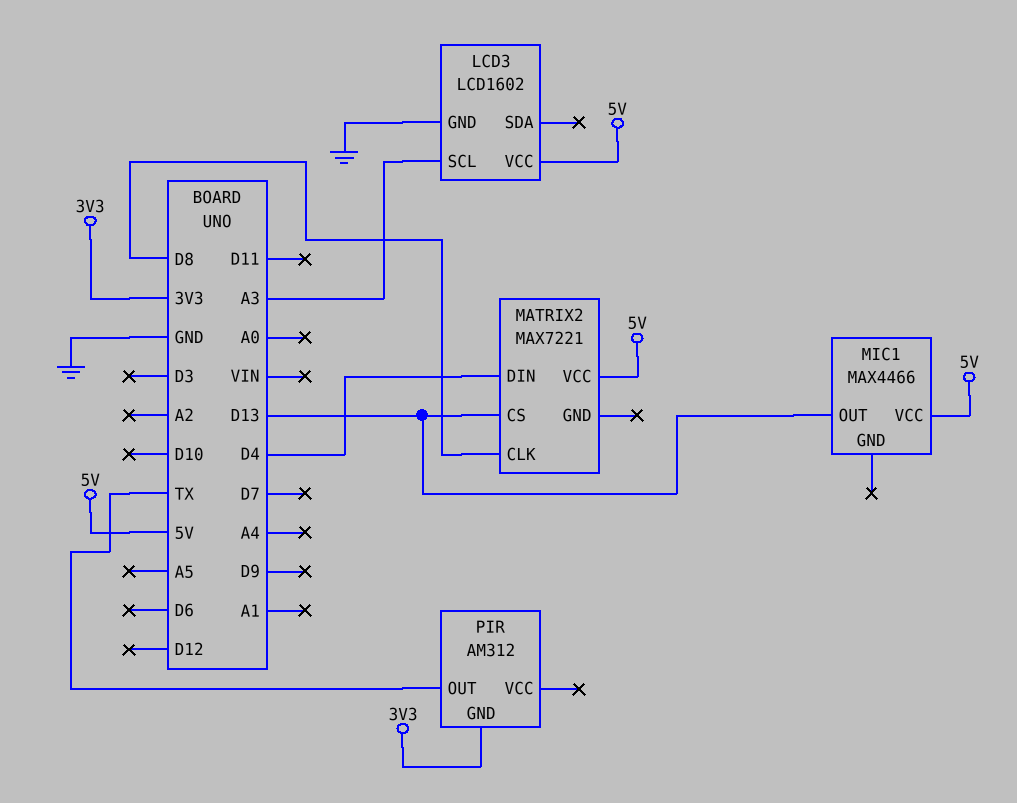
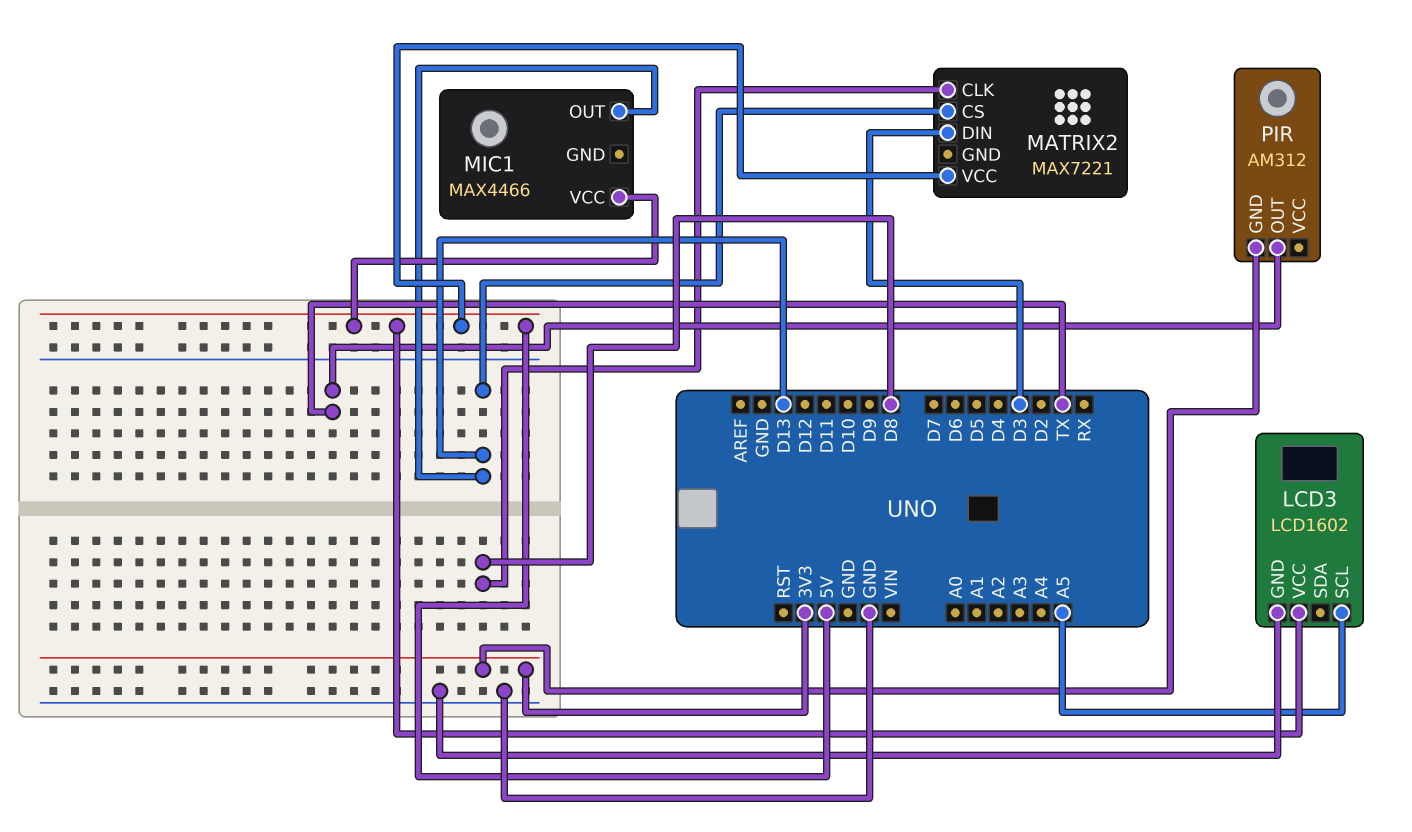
LCD3 pin SCL: A3 -> A5
MATRIX2 pin DIN: D4 -> D3

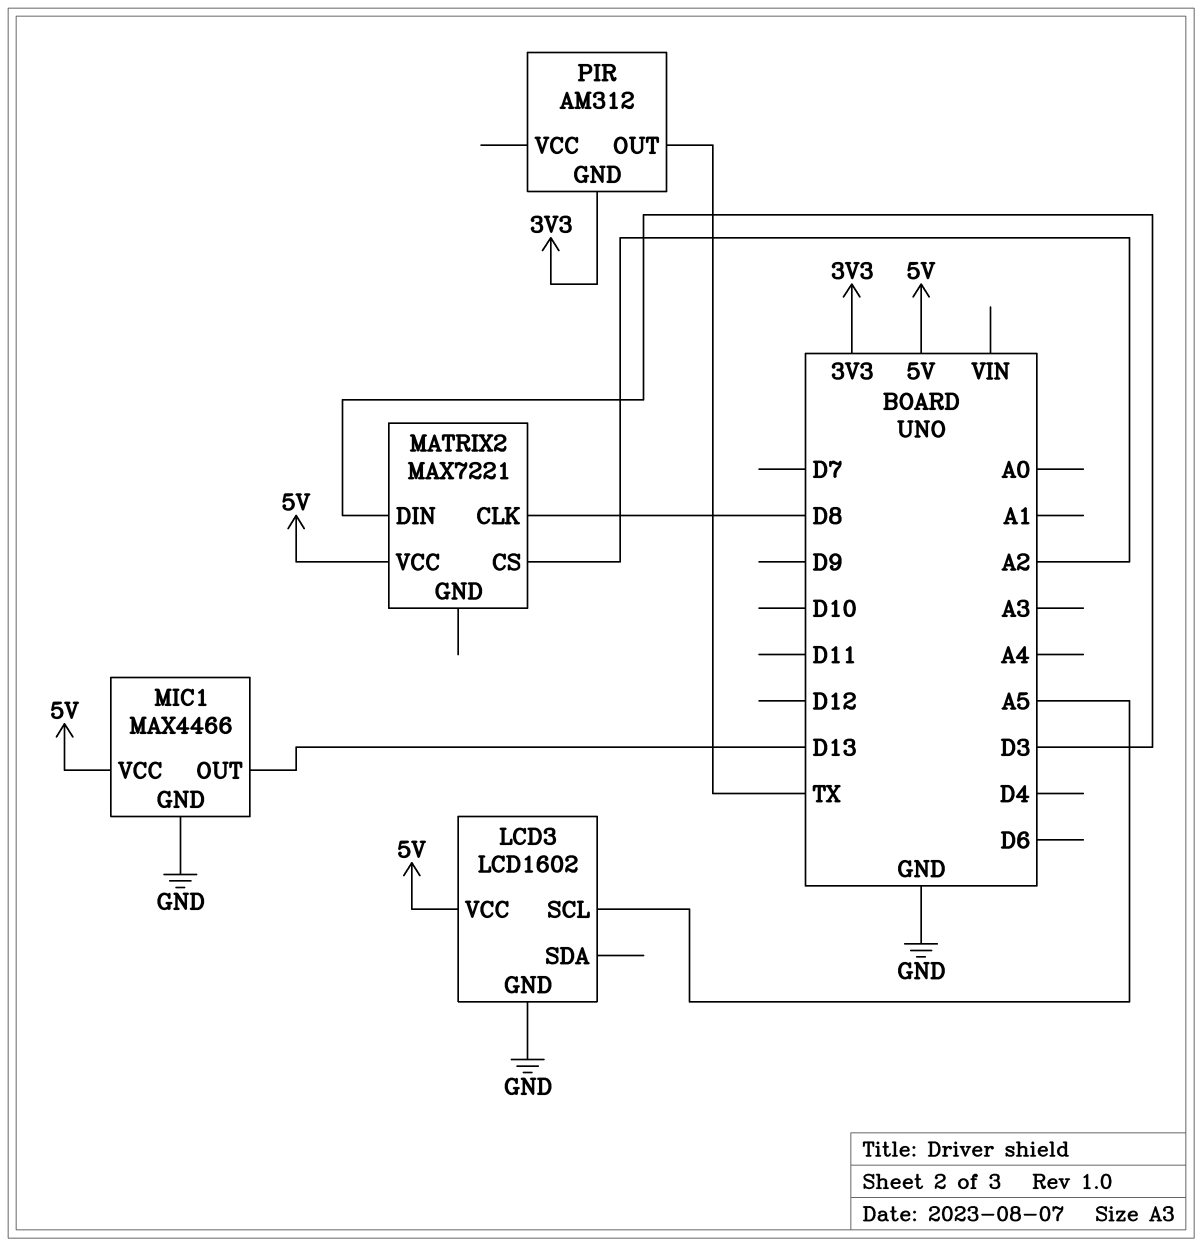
MATRIX2 pin CS: D13 -> A2
MIC1 pin GND: none -> GND

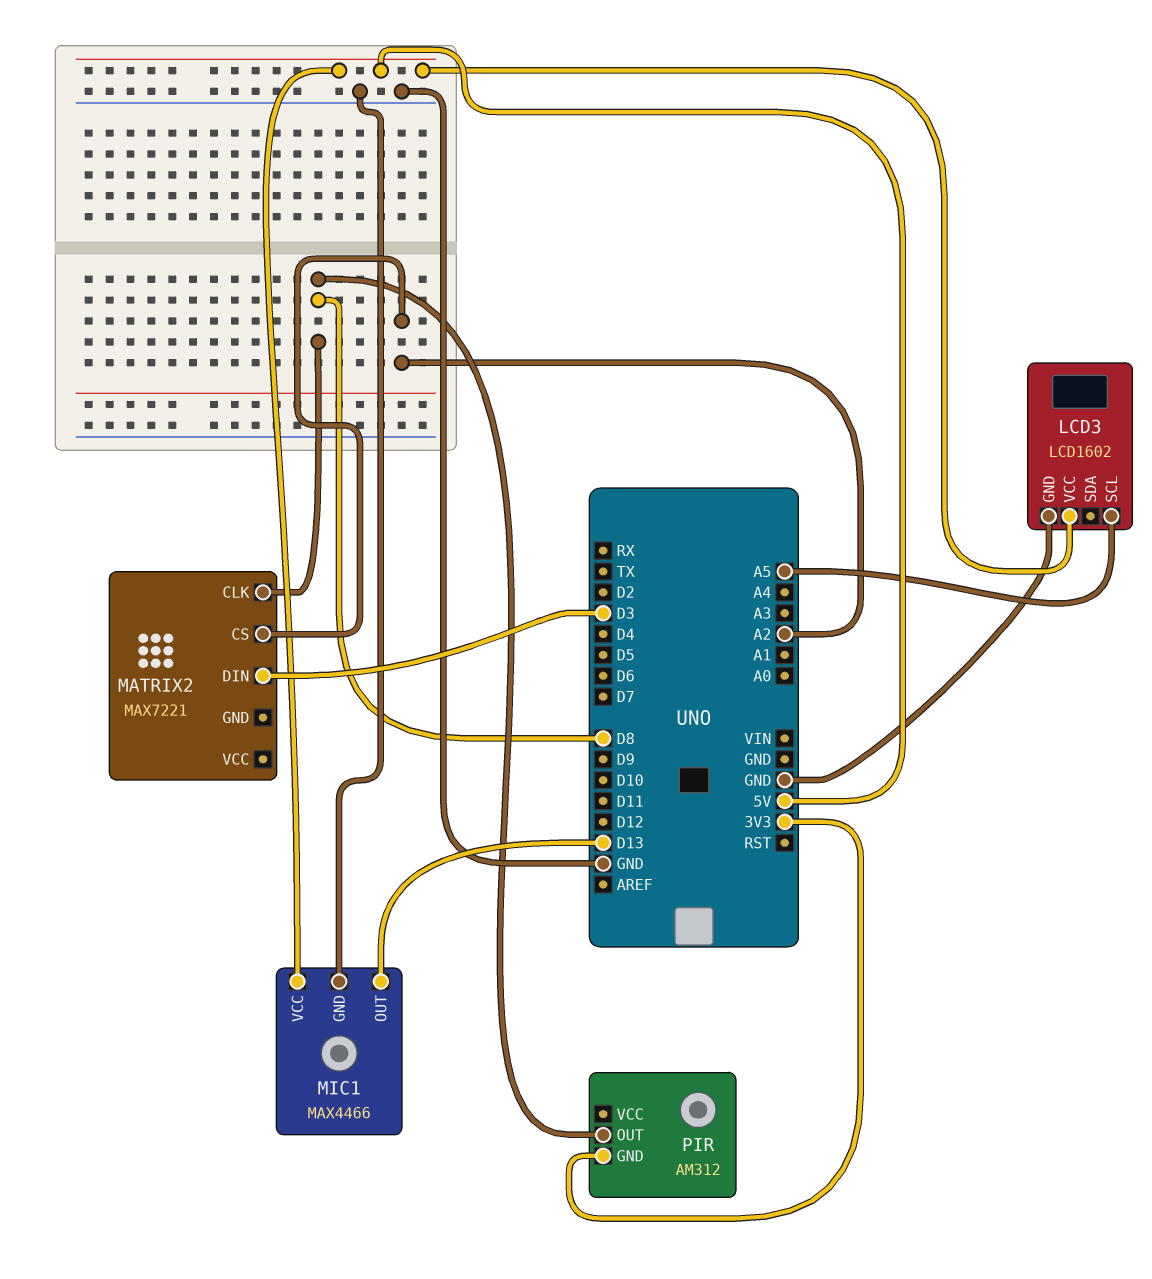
MATRIX2 pin VCC: 5V -> none
PIR pin OUT: TX -> D8

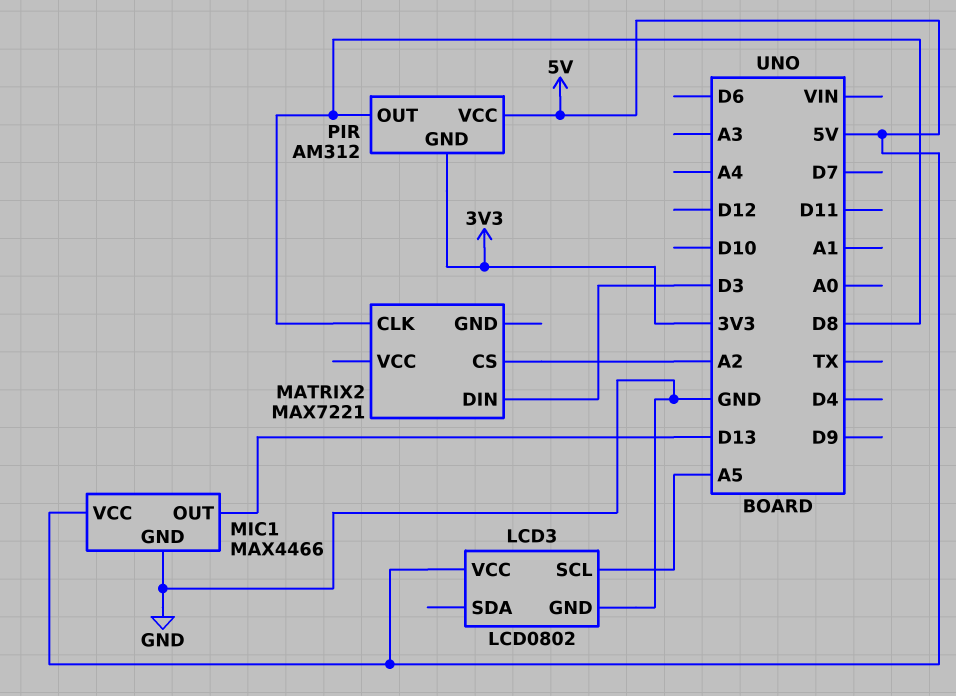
LCD3: LCD1602 -> LCD0802
PIR pin VCC: none -> 5V

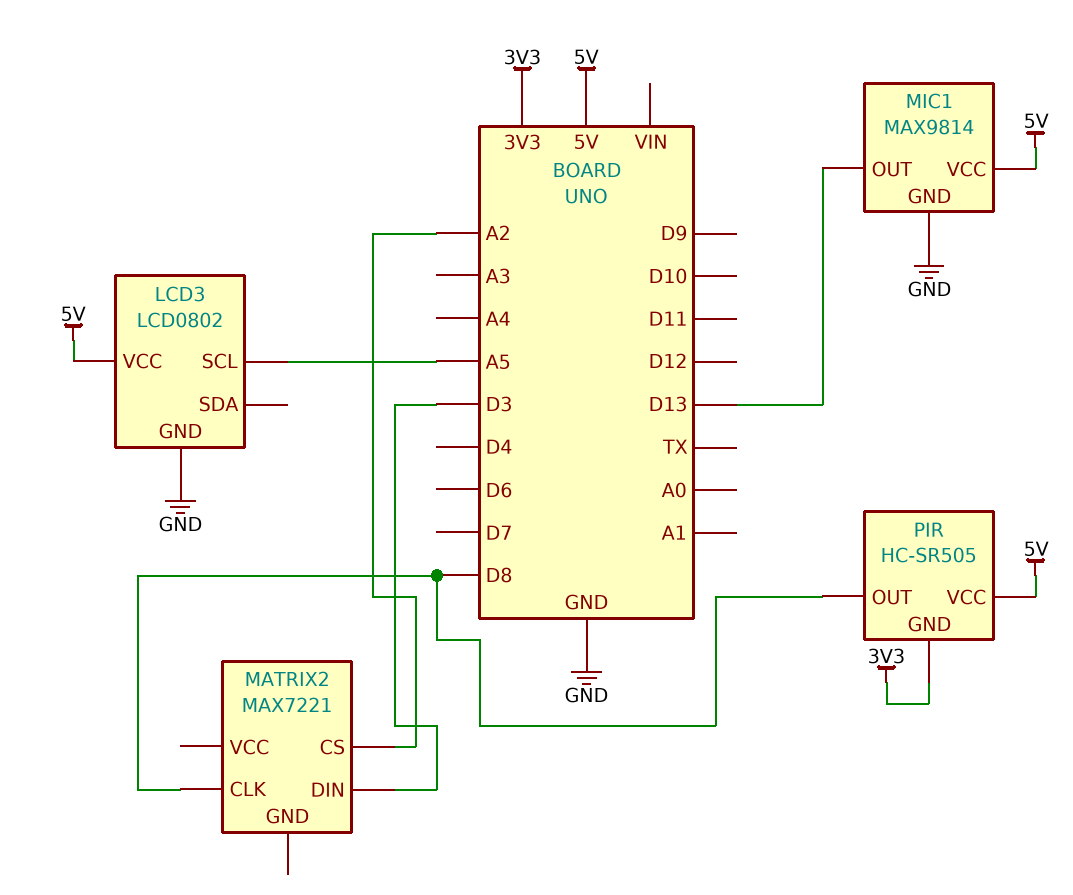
MIC1: MAX4466 -> MAX9814
PIR: AM312 -> HC-SR505

